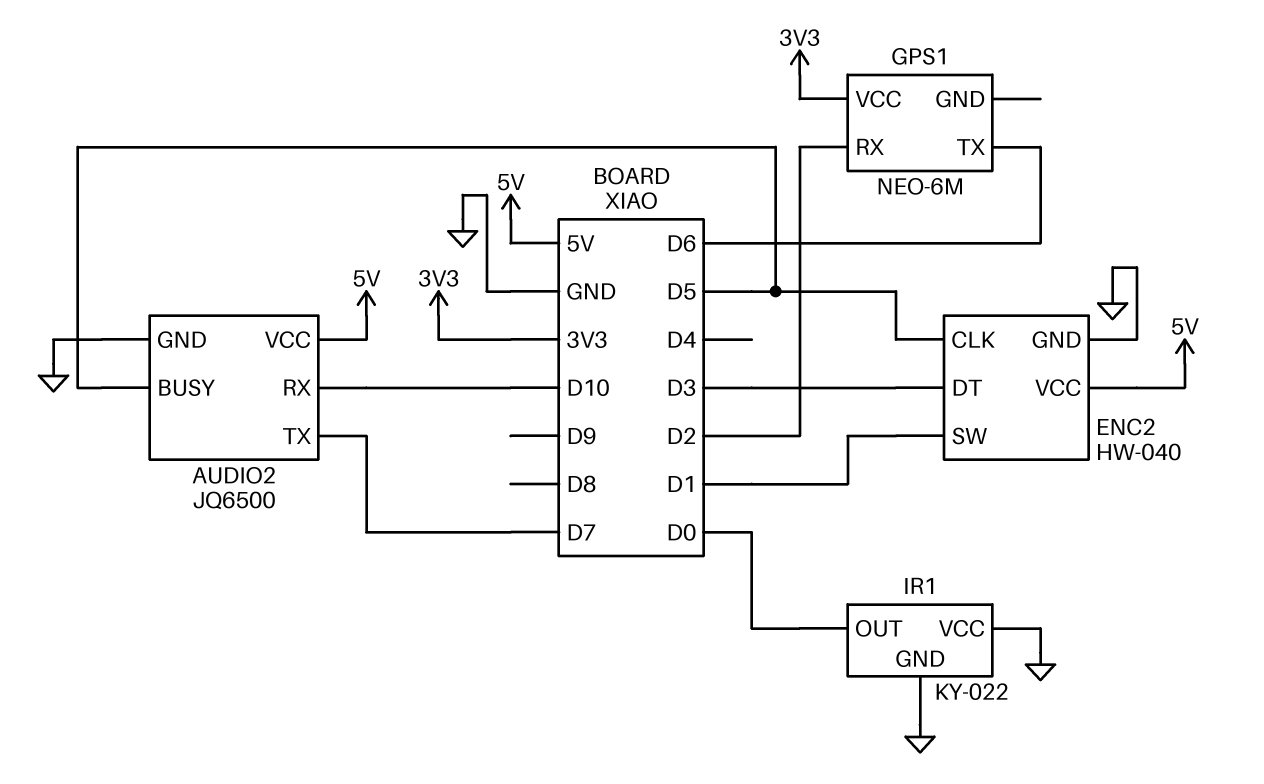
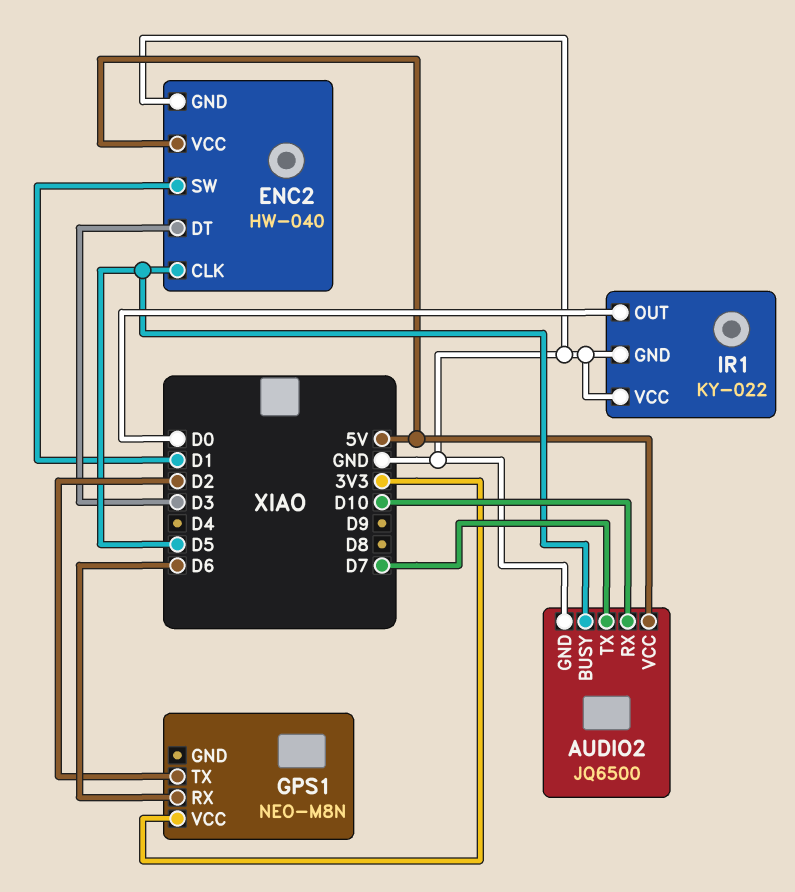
GPS1: NEO-6M -> NEO-M8N
GPS1 pin RX: D2 -> D6
GPS1 pin TX: D6 -> D2

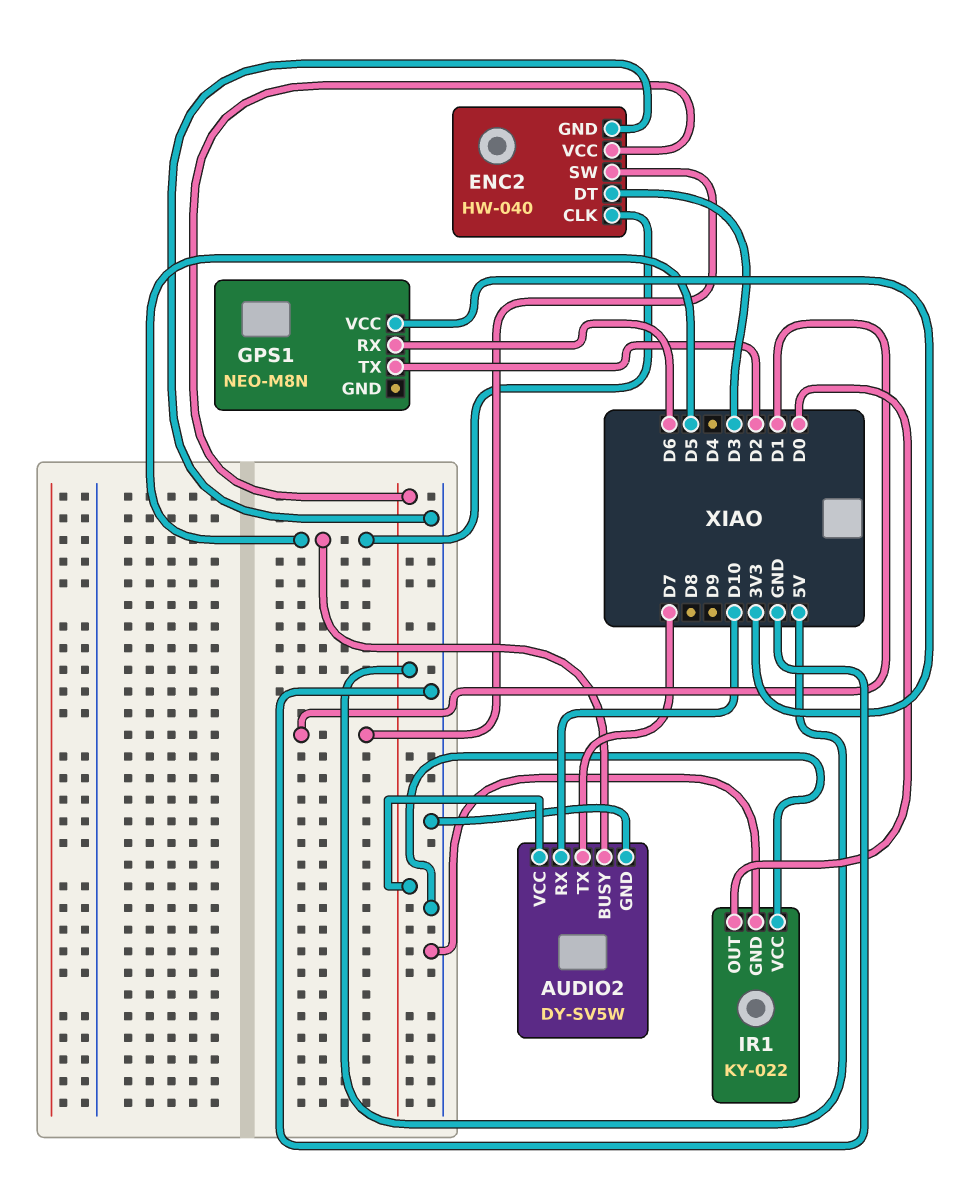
AUDIO2: JQ6500 -> DY-SV5W

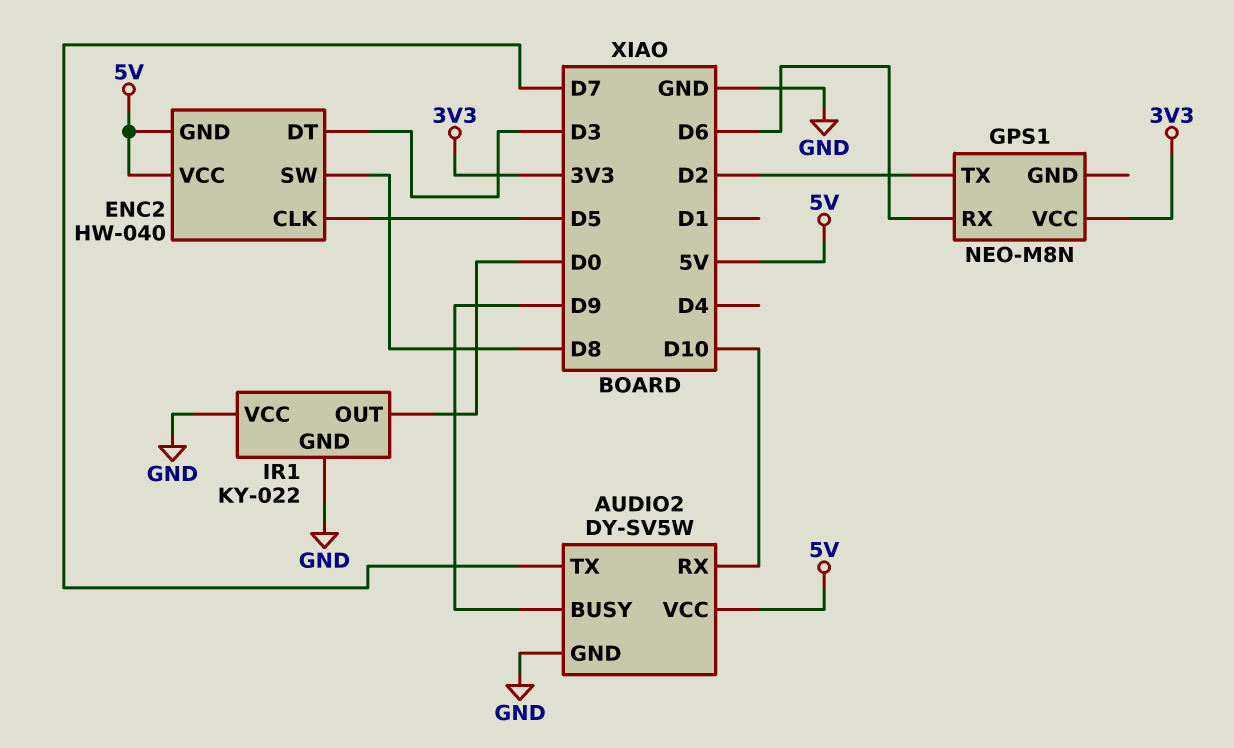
AUDIO2 pin BUSY: D5 -> D9
ENC2 pin GND: GND -> 5V
ENC2 pin SW: D1 -> D8

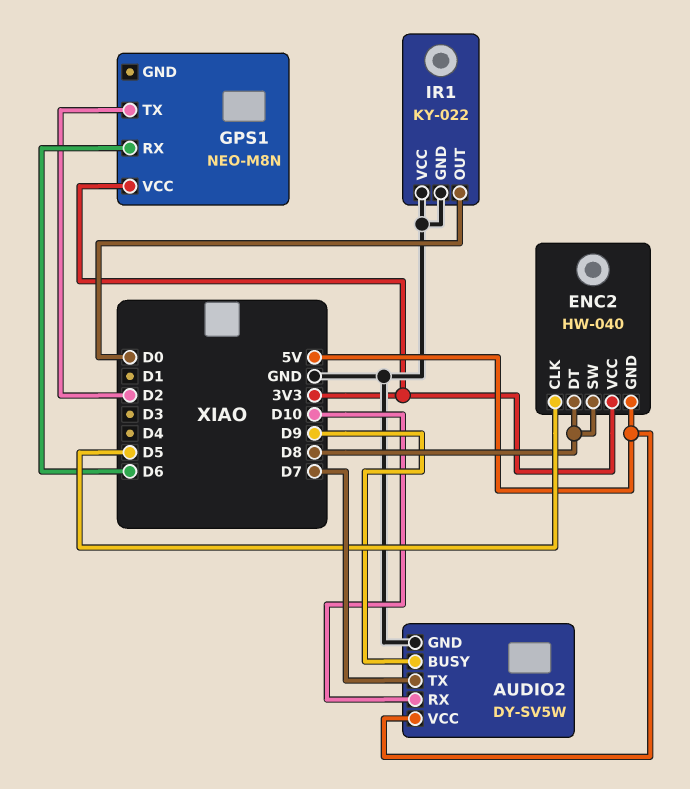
ENC2 pin DT: D3 -> D8
ENC2 pin VCC: 5V -> 3V3

